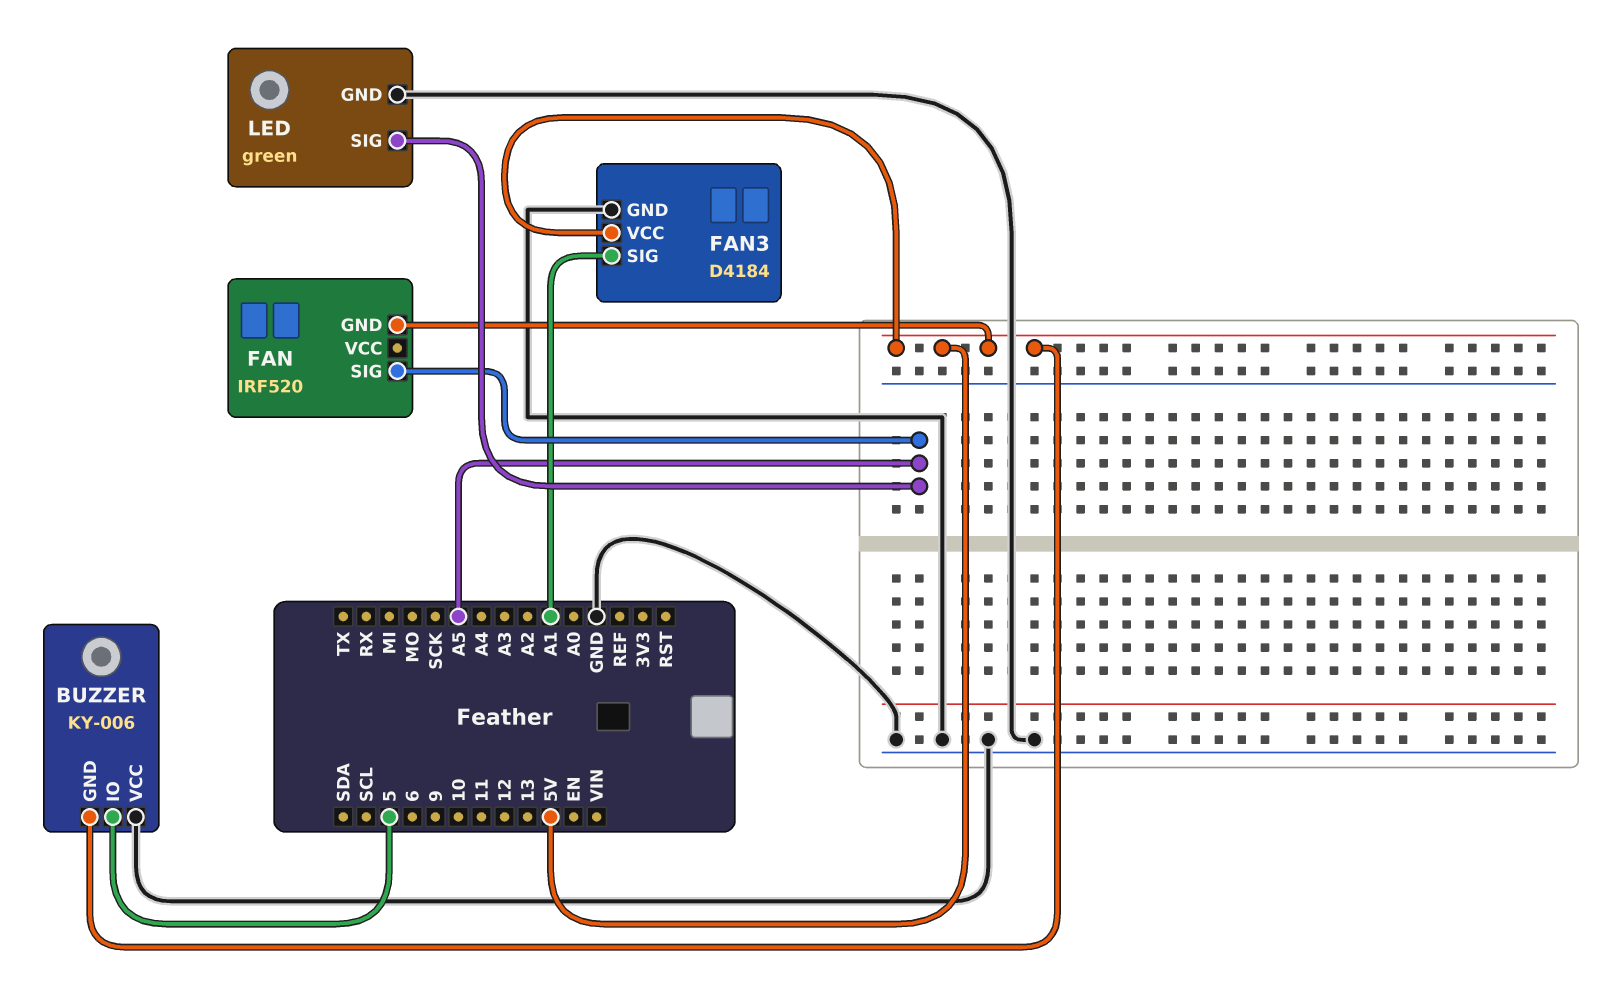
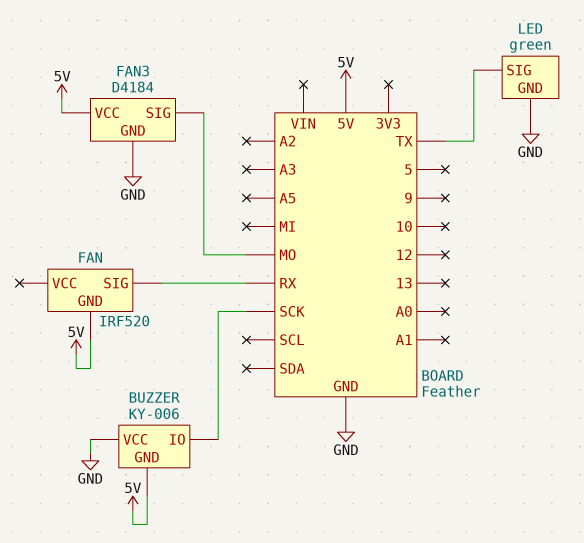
BUZZER pin IO: 5 -> SCK
FAN pin SIG: A5 -> RX
FAN3 pin SIG: A1 -> MO
LED pin SIG: A5 -> TX

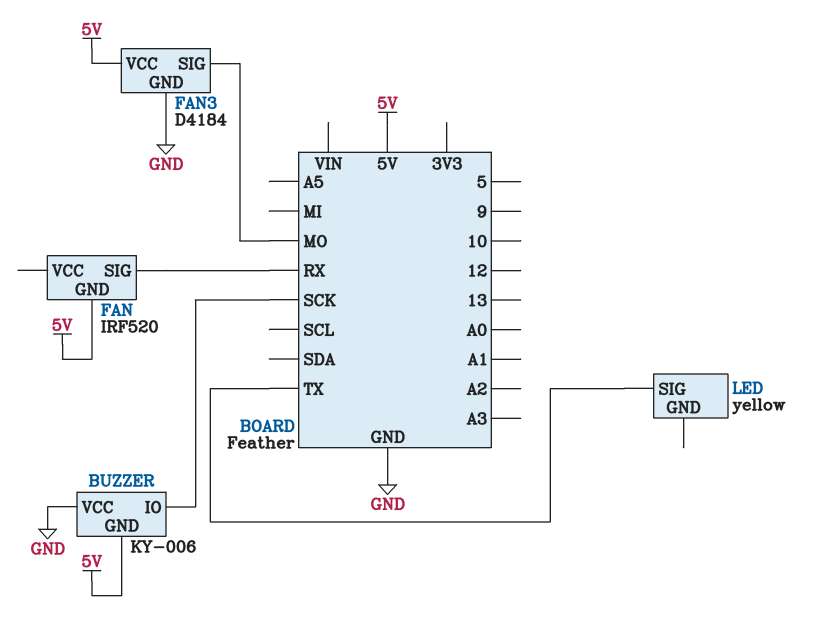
LED: green -> yellow
LED pin GND: GND -> none

